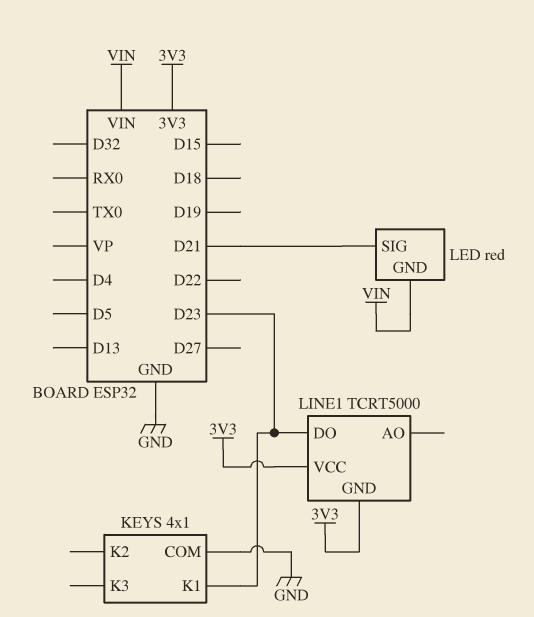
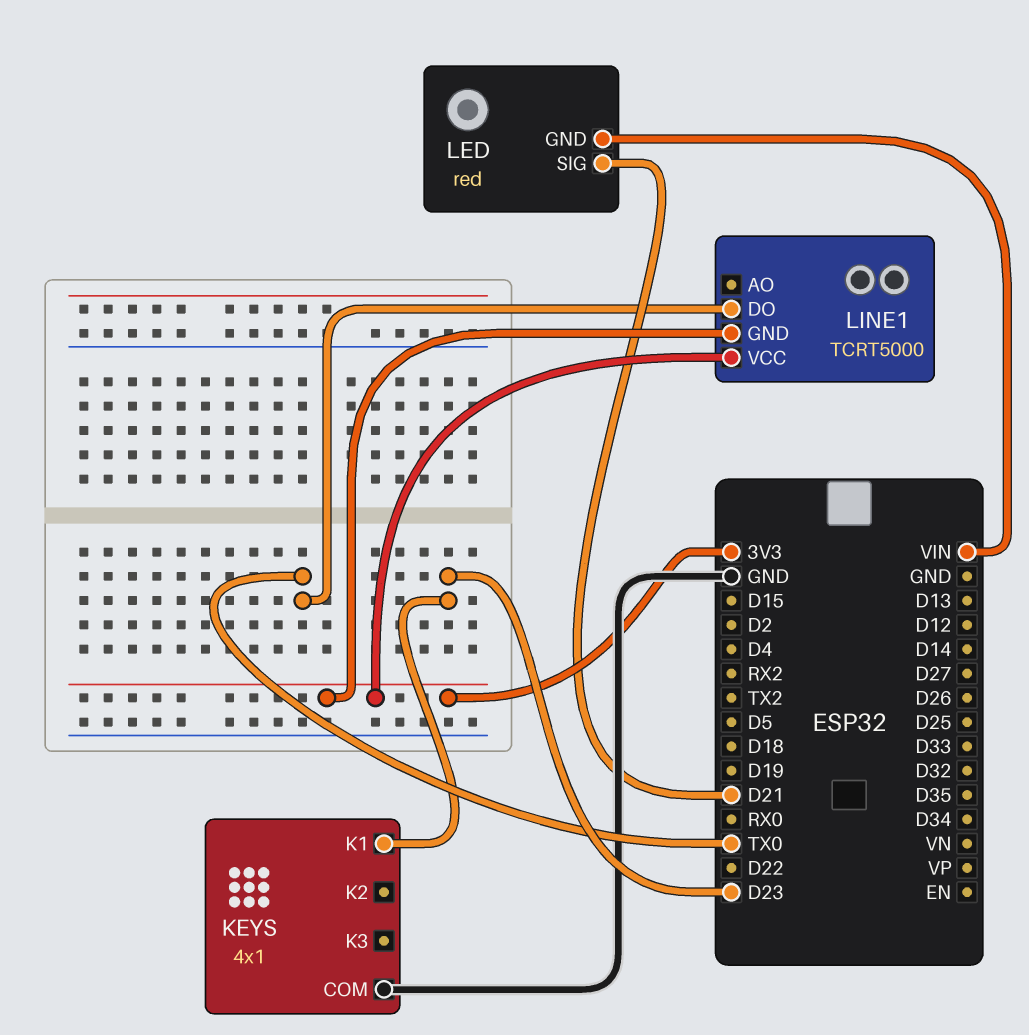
LINE1 pin DO: D23 -> TX0

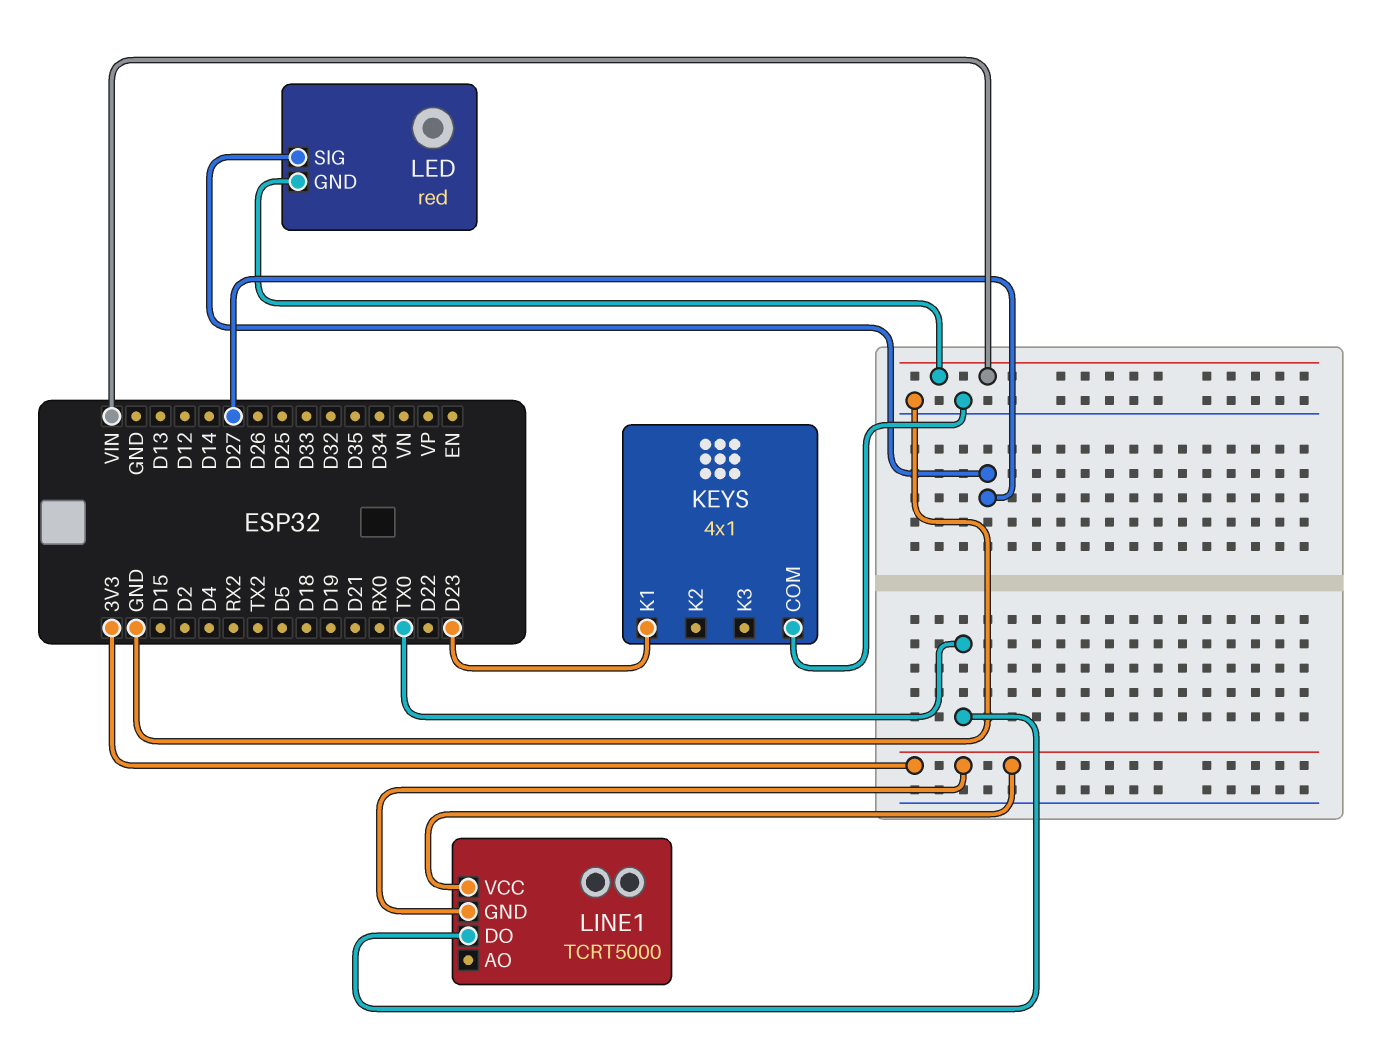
LED pin SIG: D21 -> D27

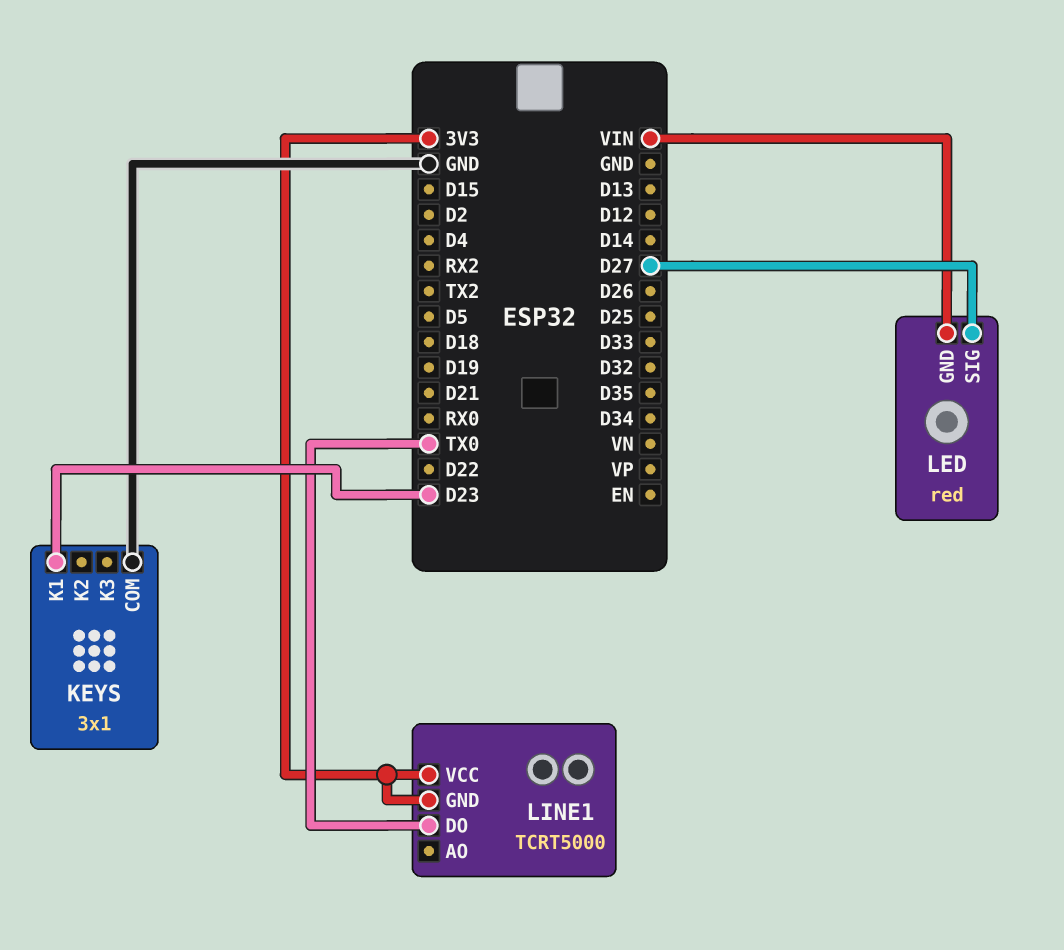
KEYS: 4x1 -> 3x1

